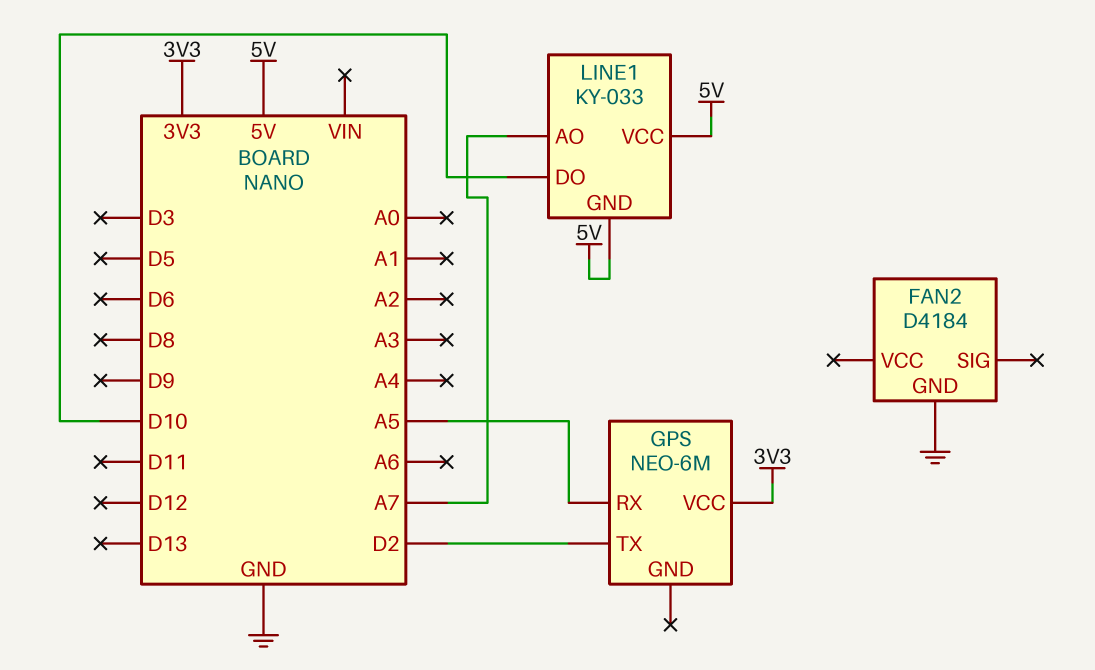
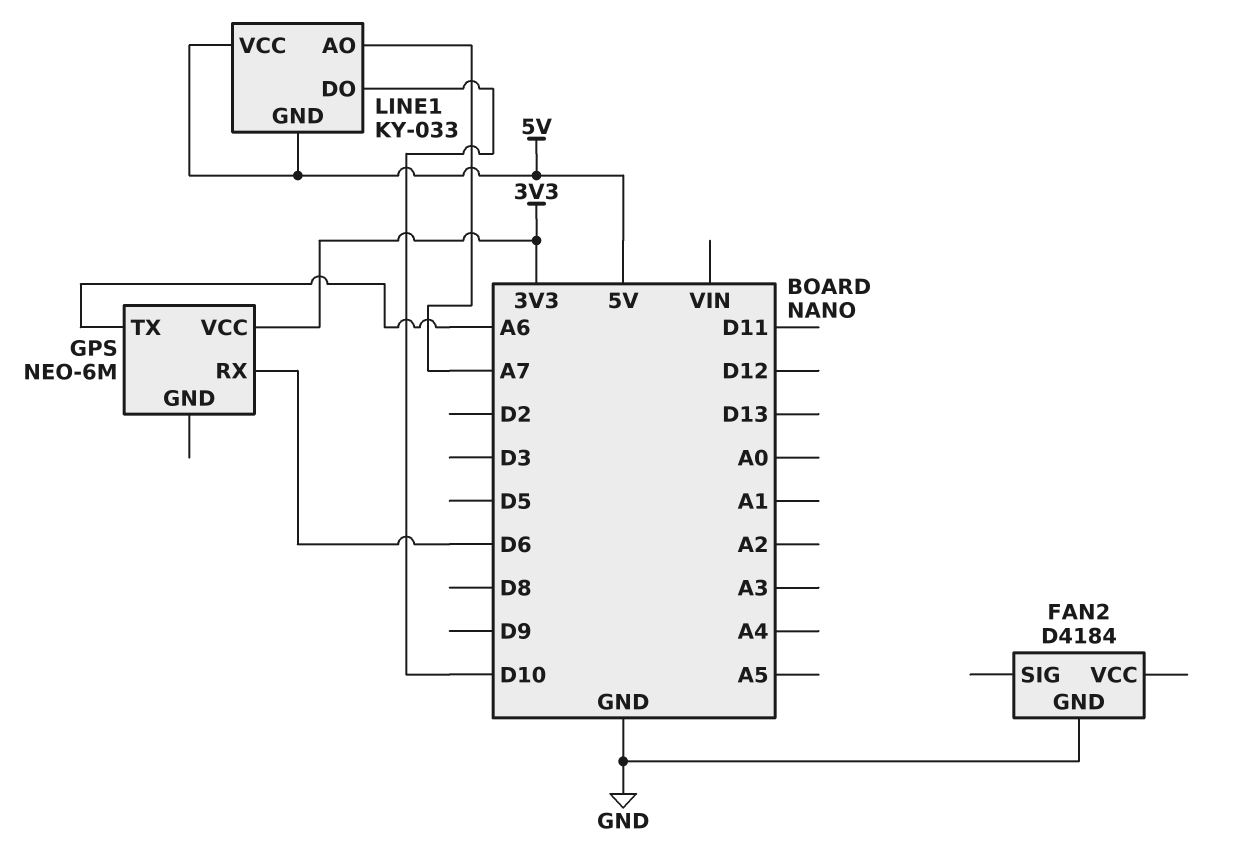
GPS pin RX: A5 -> D6
GPS pin TX: D2 -> A6

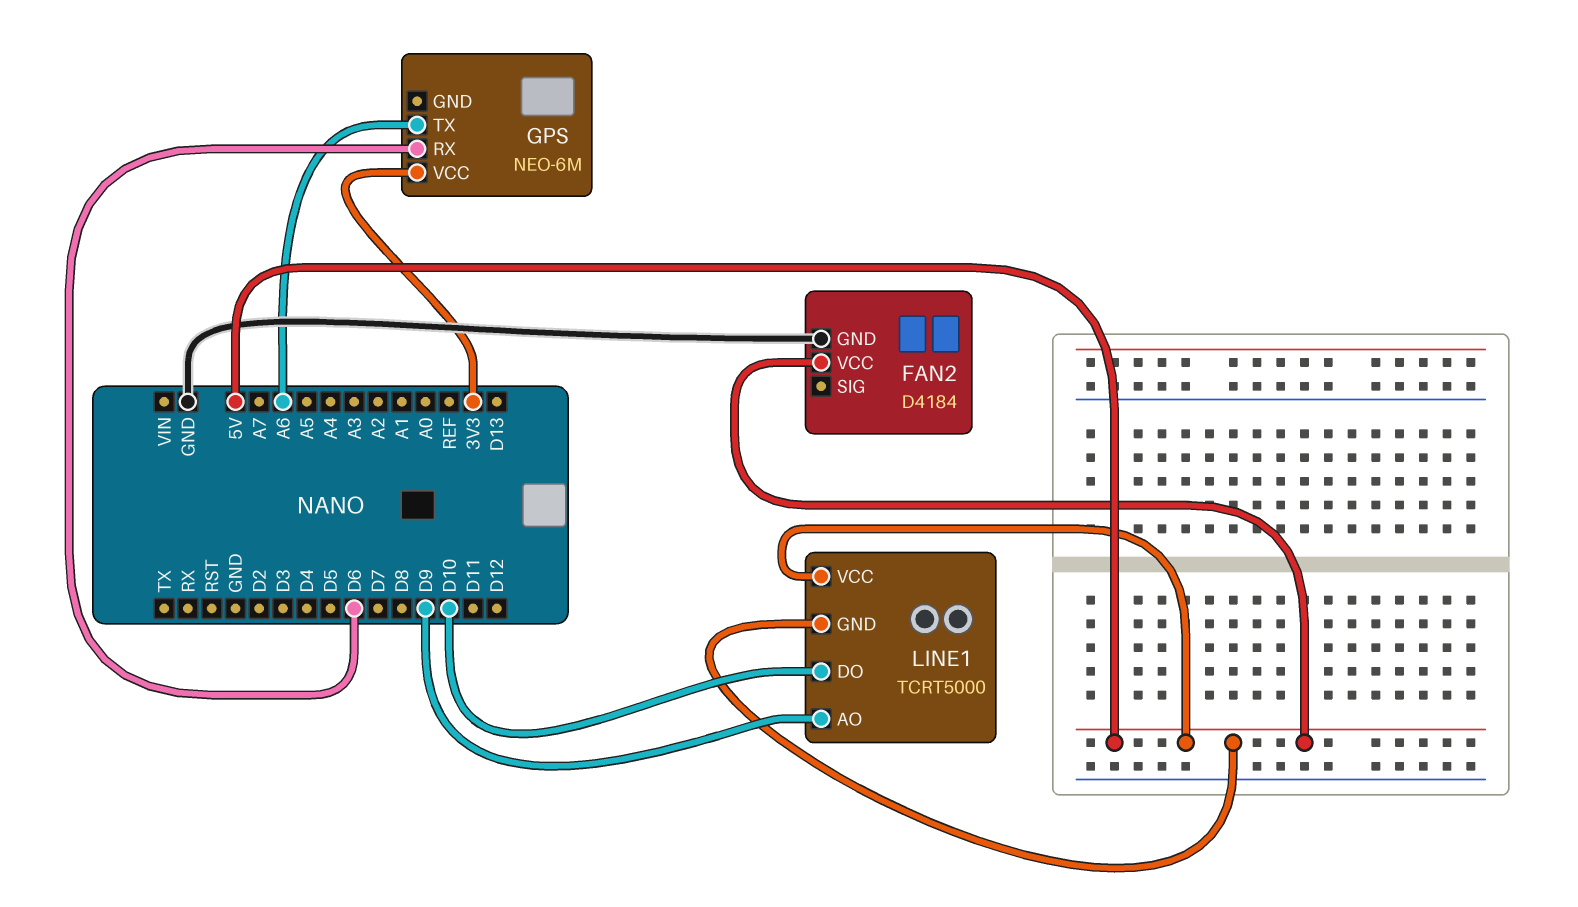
FAN2 pin VCC: none -> 5V
LINE1: KY-033 -> TCRT5000
LINE1 pin AO: A7 -> D9

